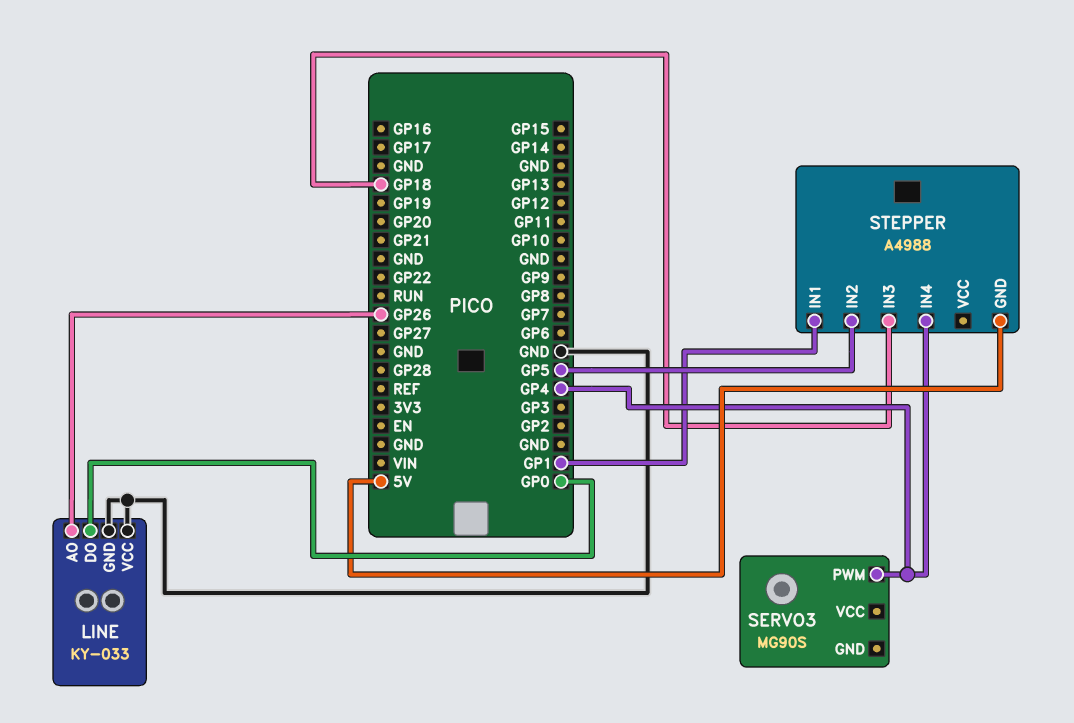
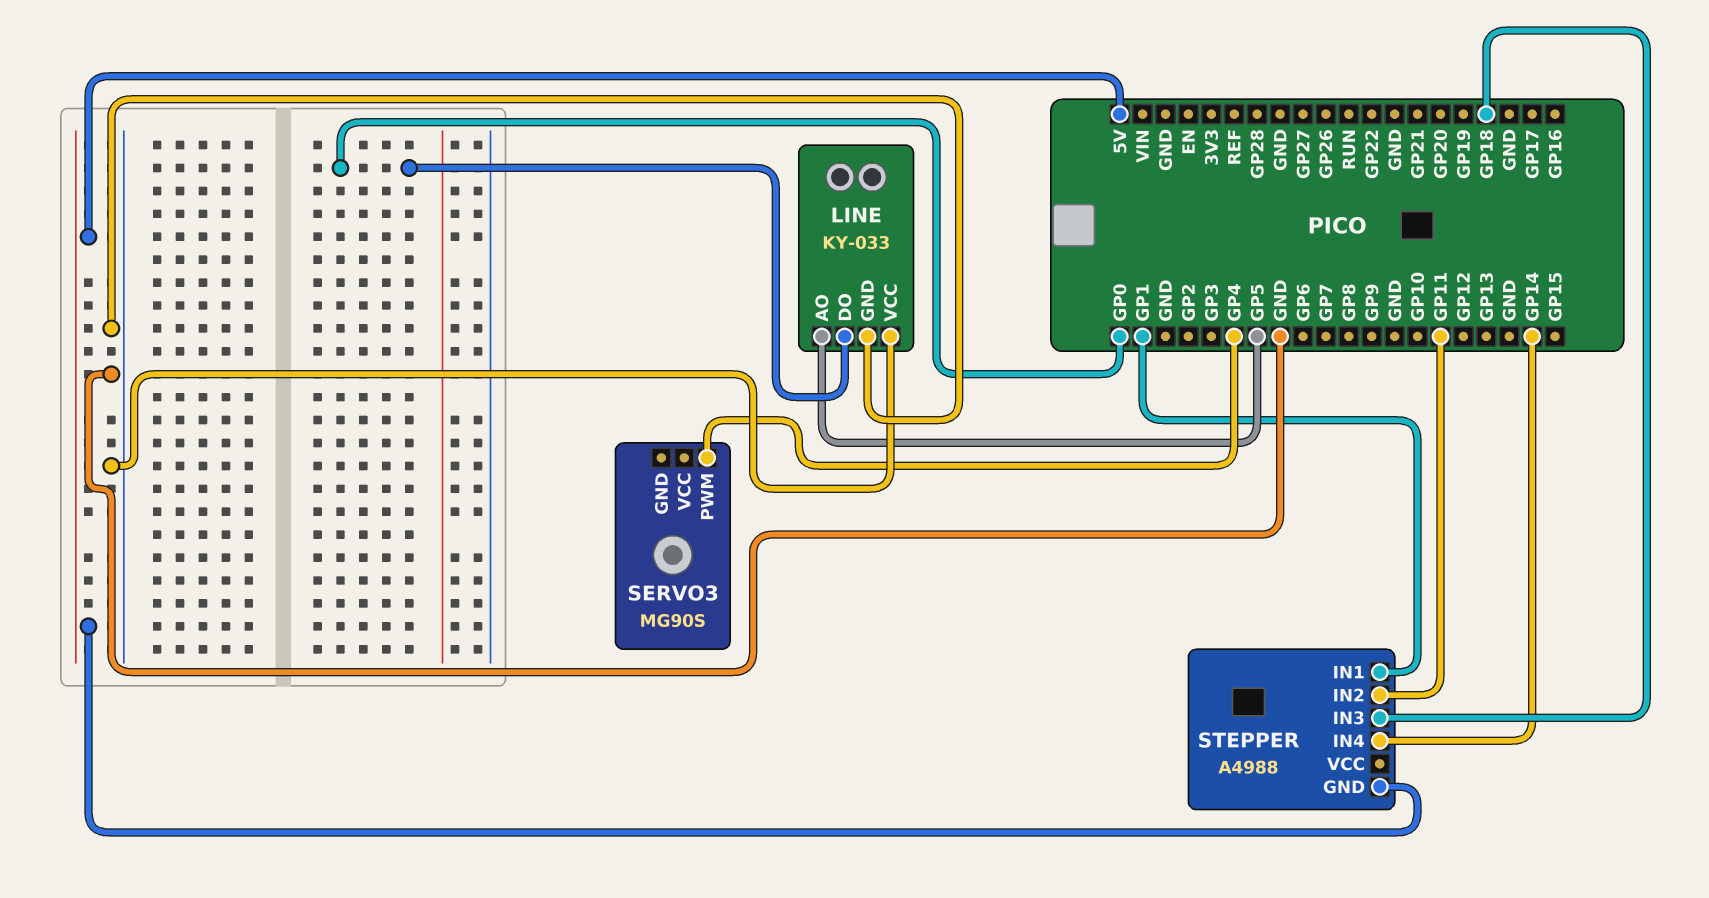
LINE pin AO: GP26 -> GP5
STEPPER pin IN2: GP5 -> GP11
STEPPER pin IN4: GP4 -> GP14

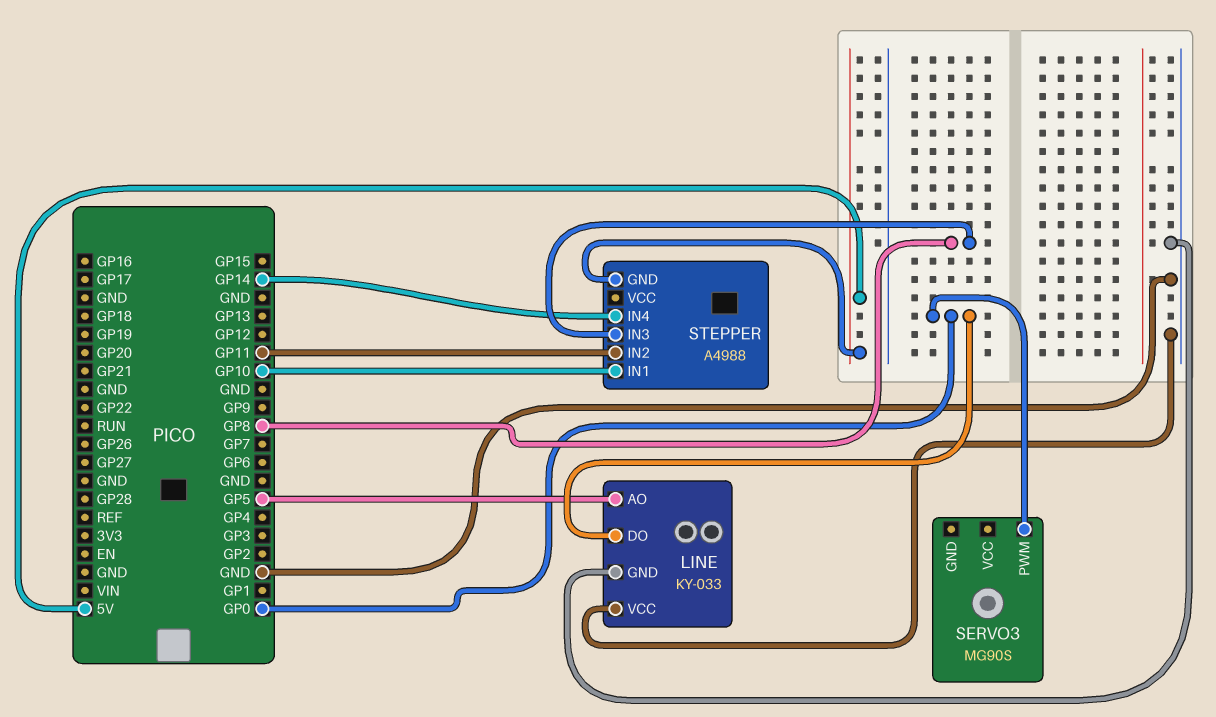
SERVO3 pin PWM: GP4 -> GP0
STEPPER pin IN1: GP1 -> GP10
STEPPER pin IN3: GP18 -> GP8

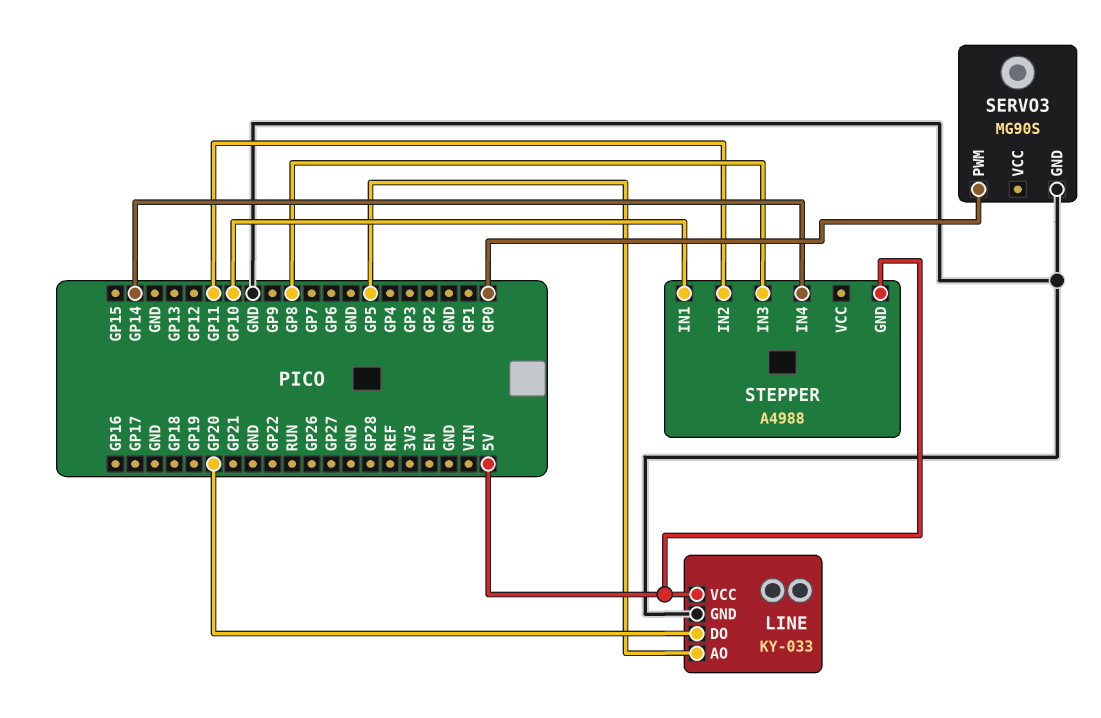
LINE pin DO: GP0 -> GP20
LINE pin VCC: GND -> 5V
SERVO3 pin GND: none -> GND

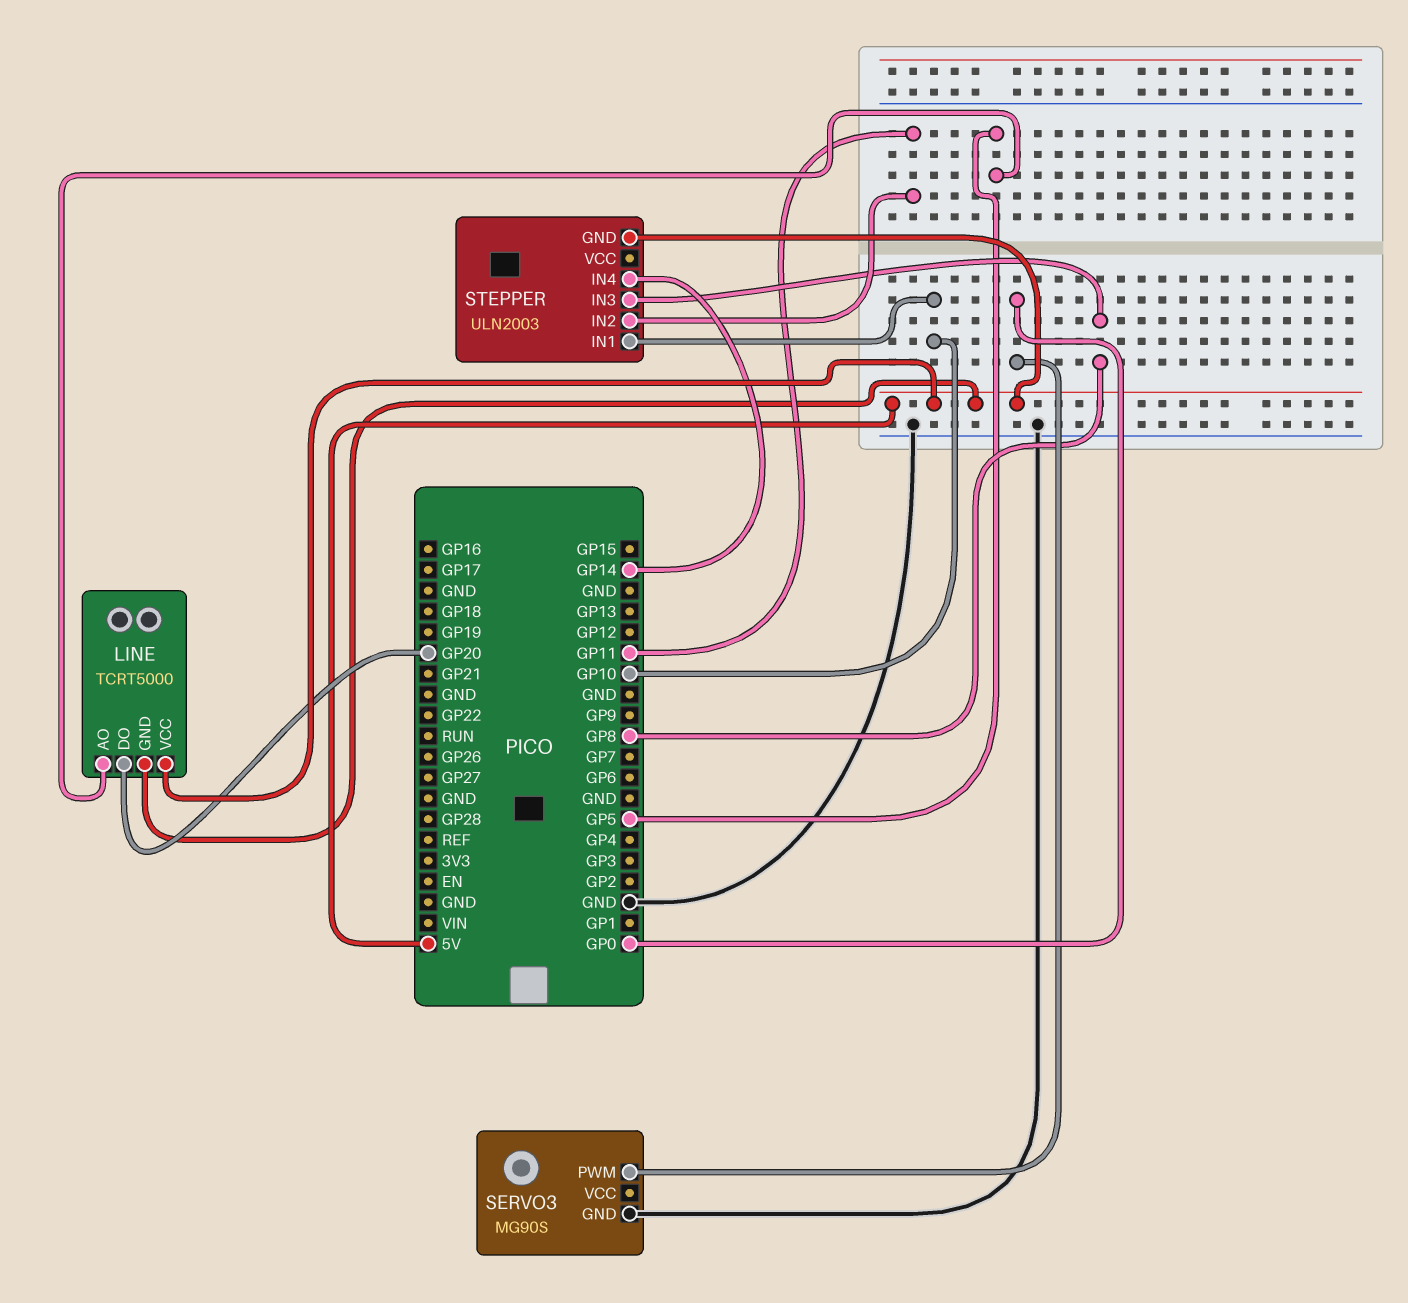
LINE: KY-033 -> TCRT5000
LINE pin GND: GND -> 5V
STEPPER: A4988 -> ULN2003

